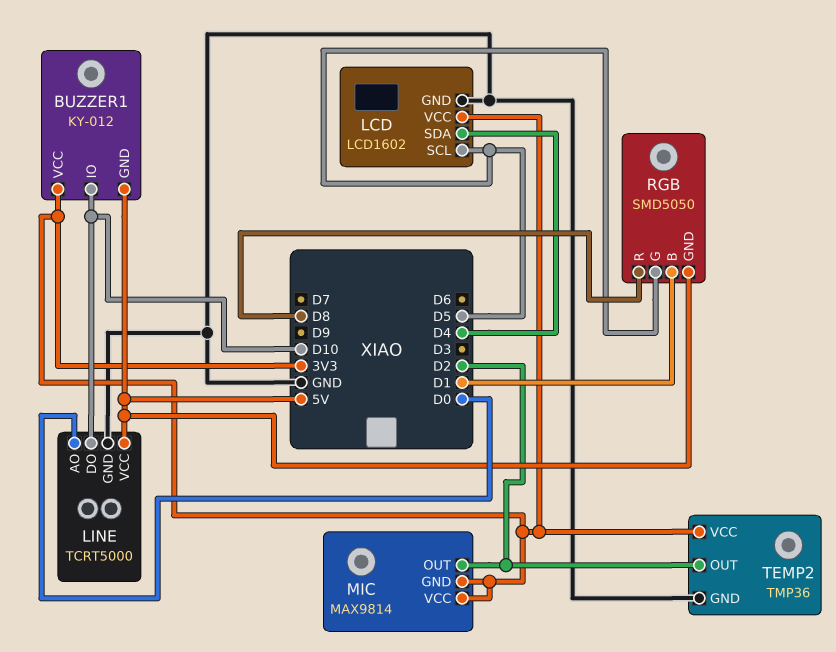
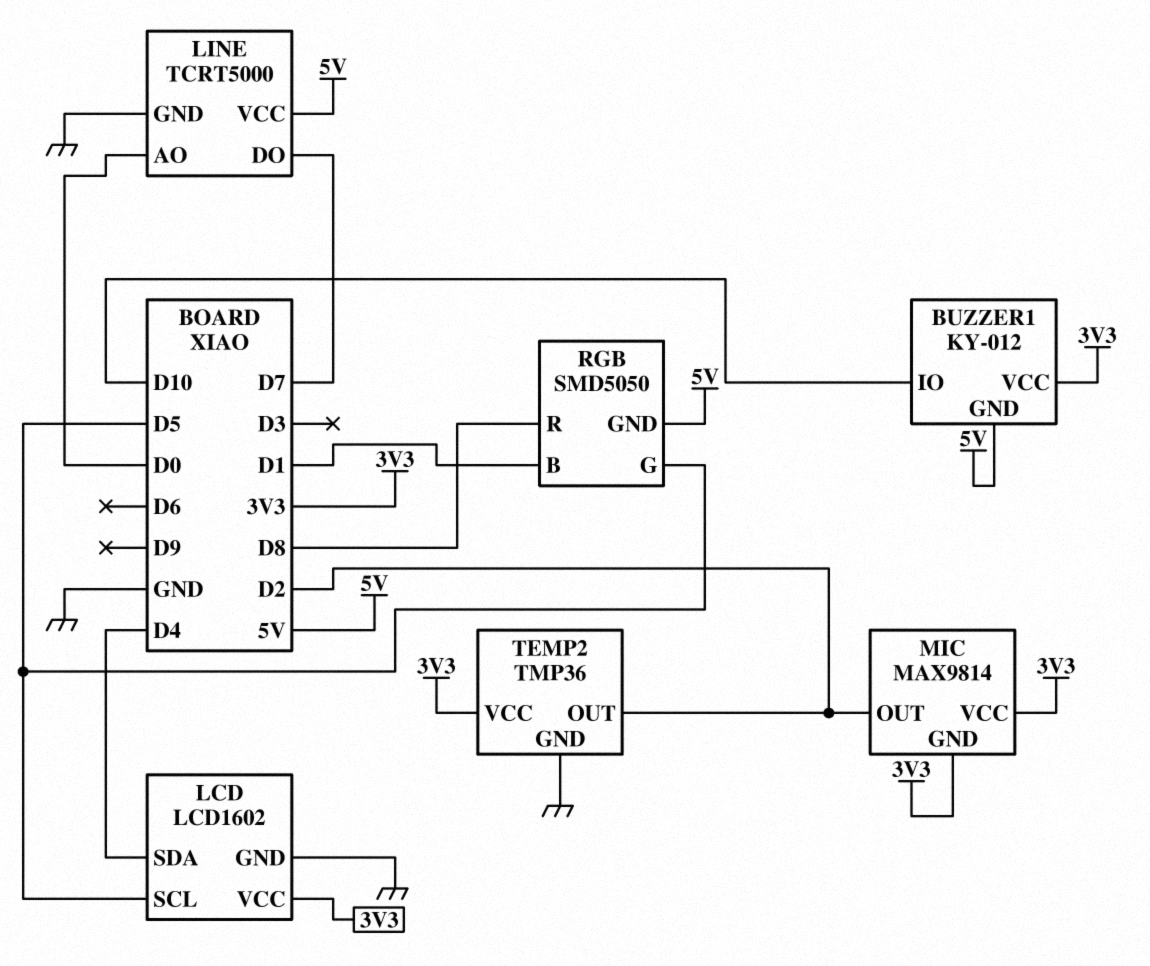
LINE pin DO: D10 -> D7

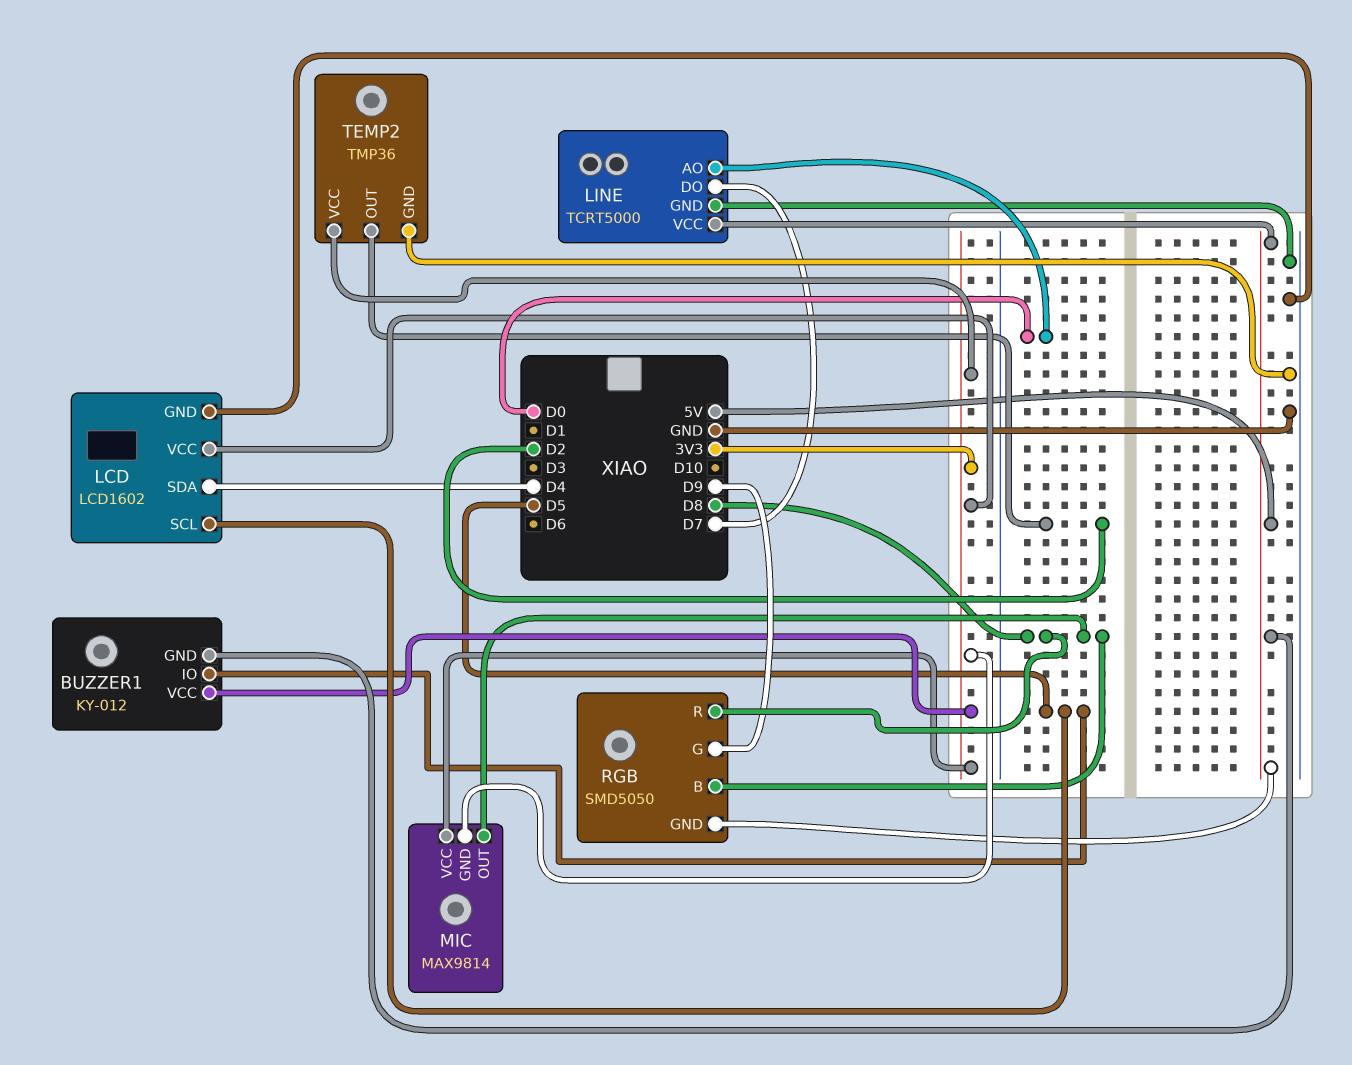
BUZZER1 pin IO: D10 -> D5
MIC pin OUT: D2 -> D8
RGB pin B: D1 -> D8
RGB pin G: D5 -> D9

